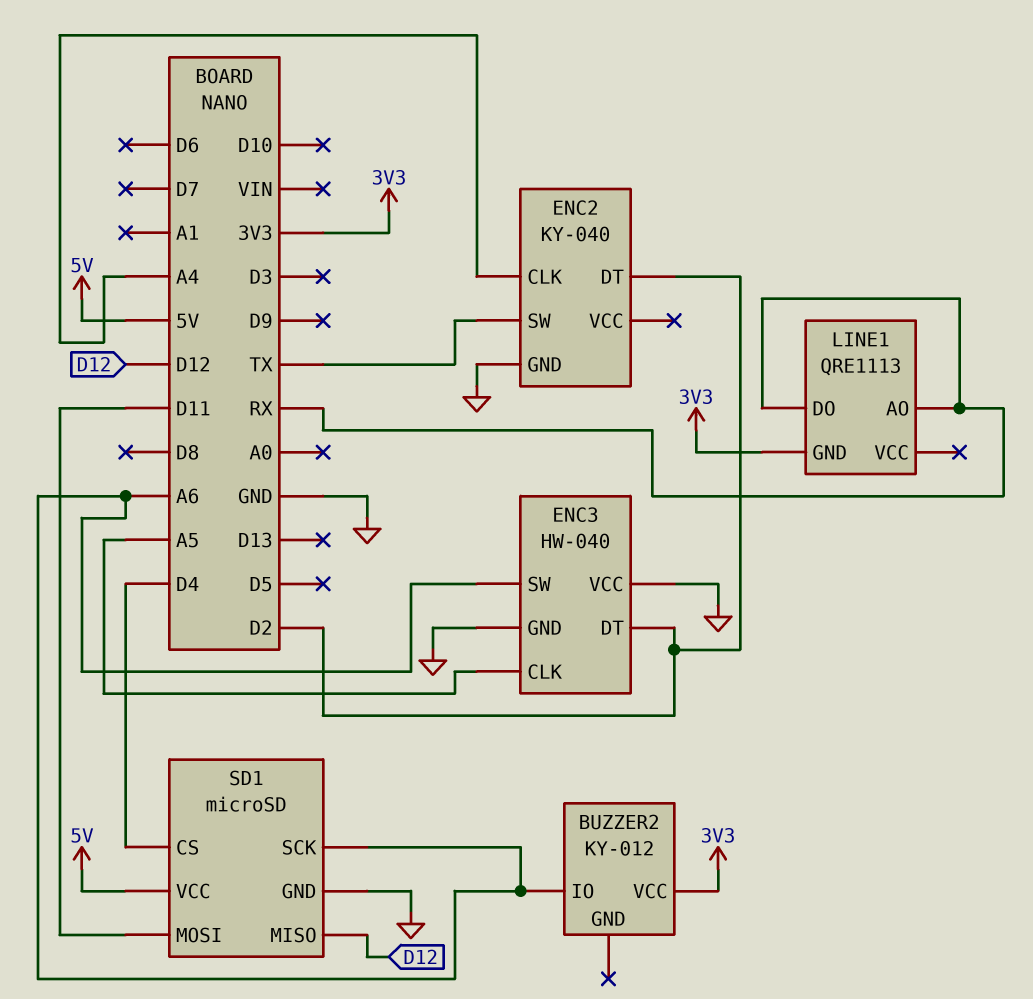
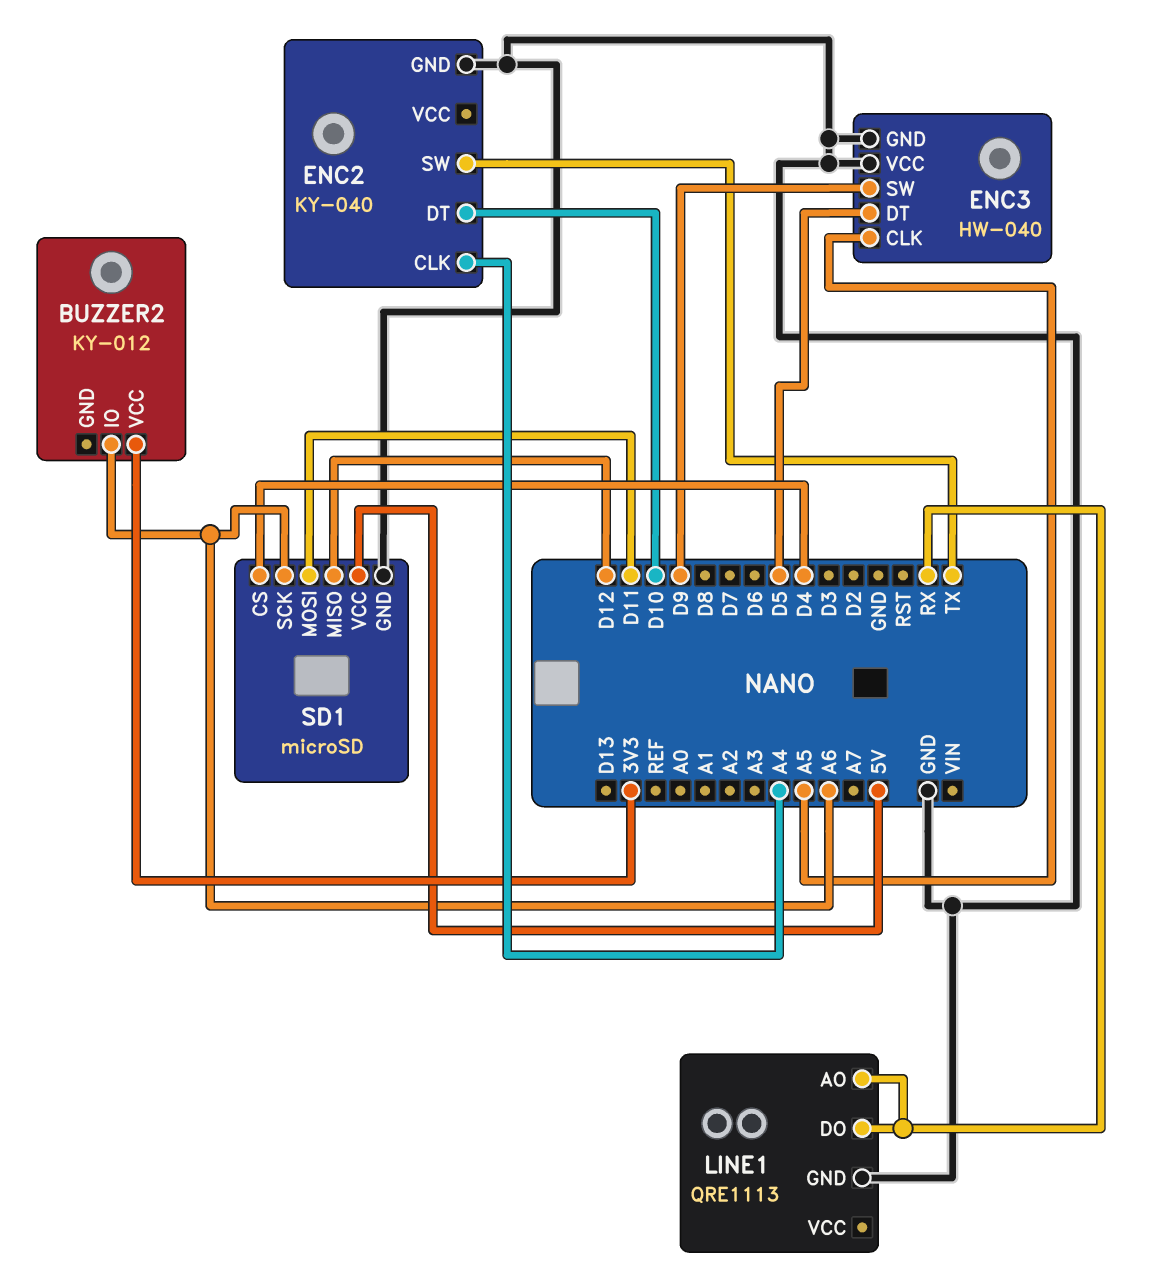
ENC2 pin DT: D2 -> D10
ENC3 pin DT: D2 -> D5
ENC3 pin SW: A6 -> D9
LINE1 pin GND: 3V3 -> GND

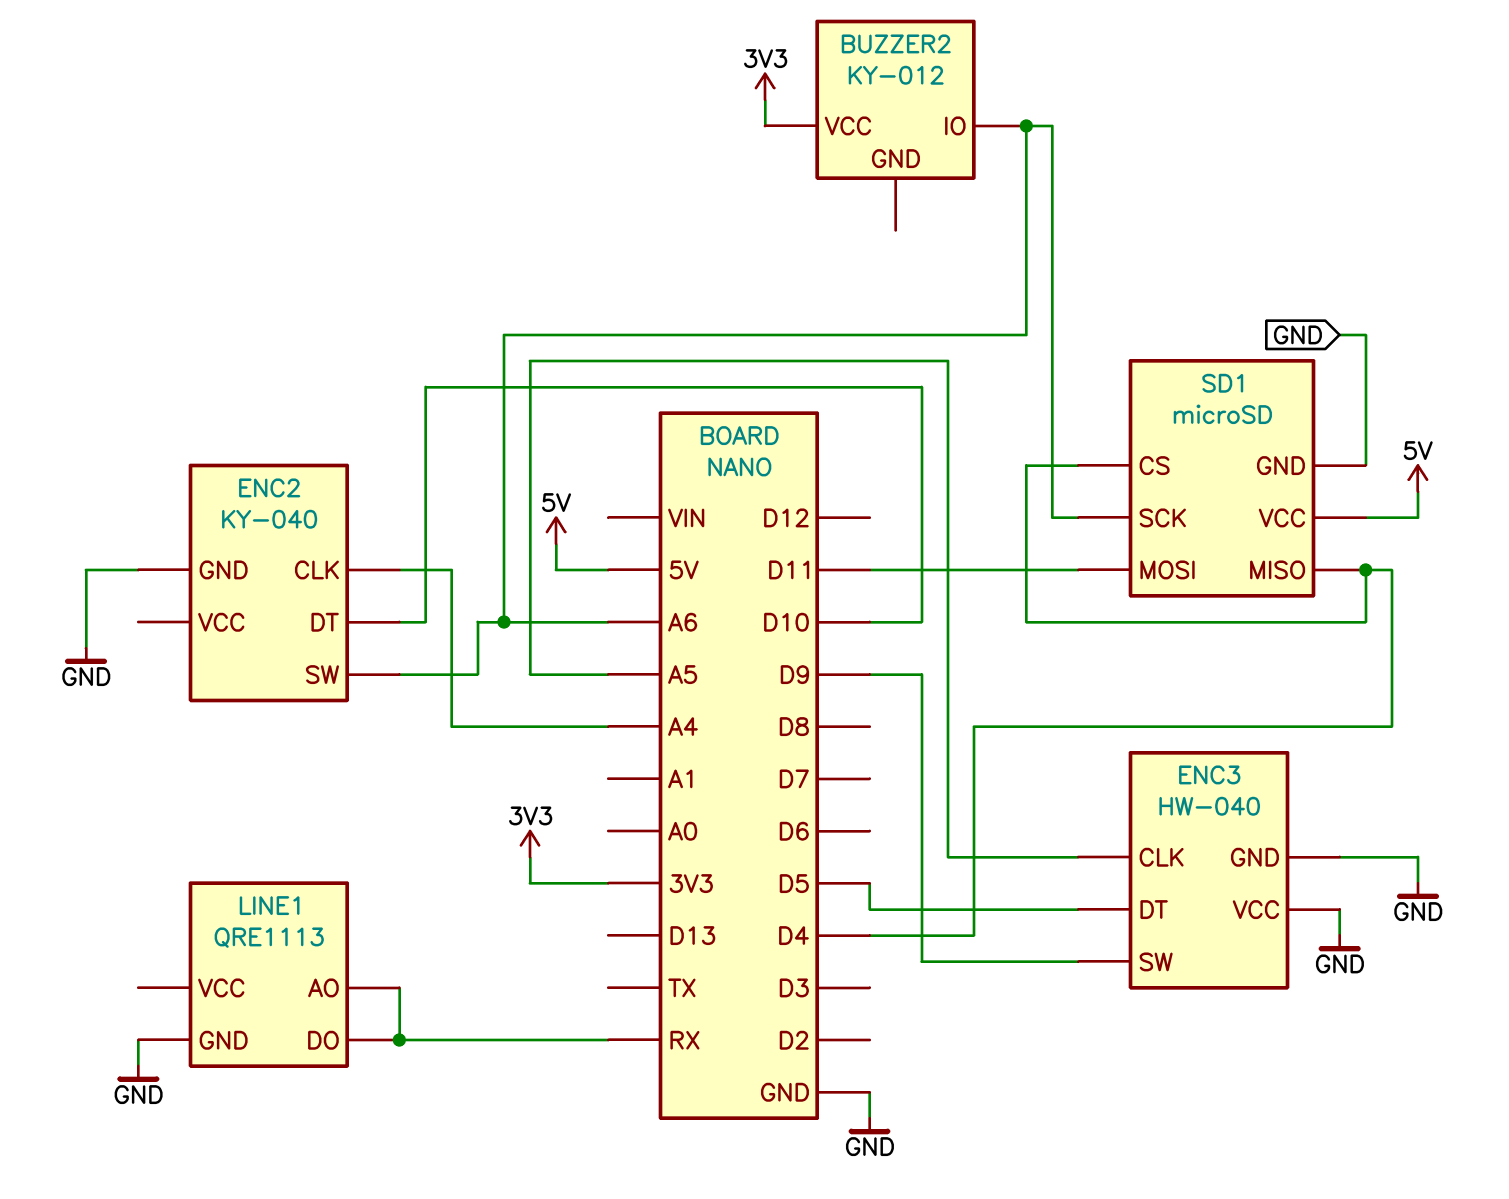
ENC2 pin SW: TX -> A6
SD1 pin MISO: D12 -> D4

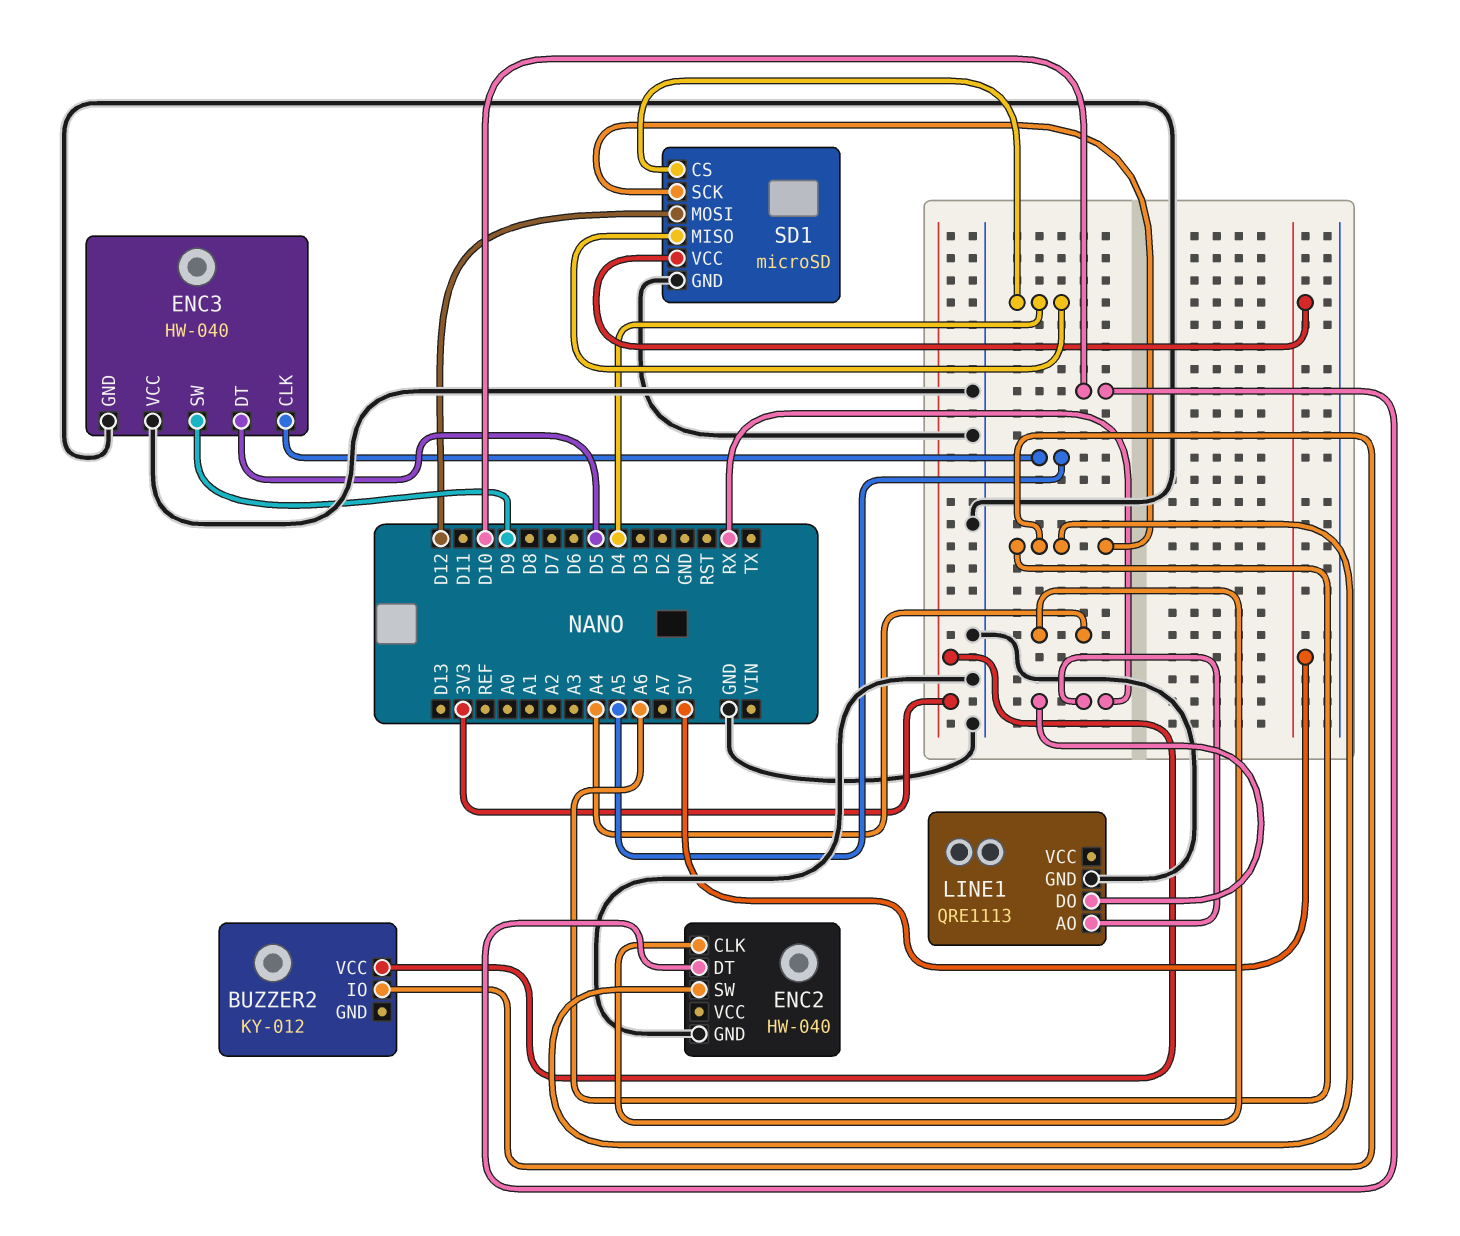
ENC2: KY-040 -> HW-040
SD1 pin MOSI: D11 -> D12

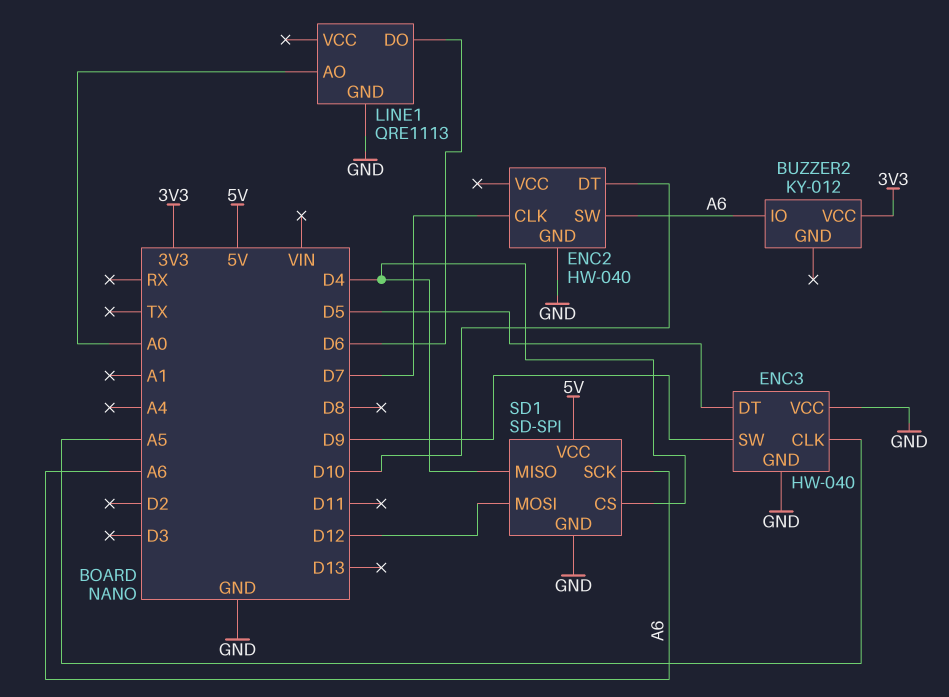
ENC2 pin CLK: A4 -> D7
LINE1 pin AO: RX -> A0
LINE1 pin DO: RX -> D6
SD1: microSD -> SD-SPI

